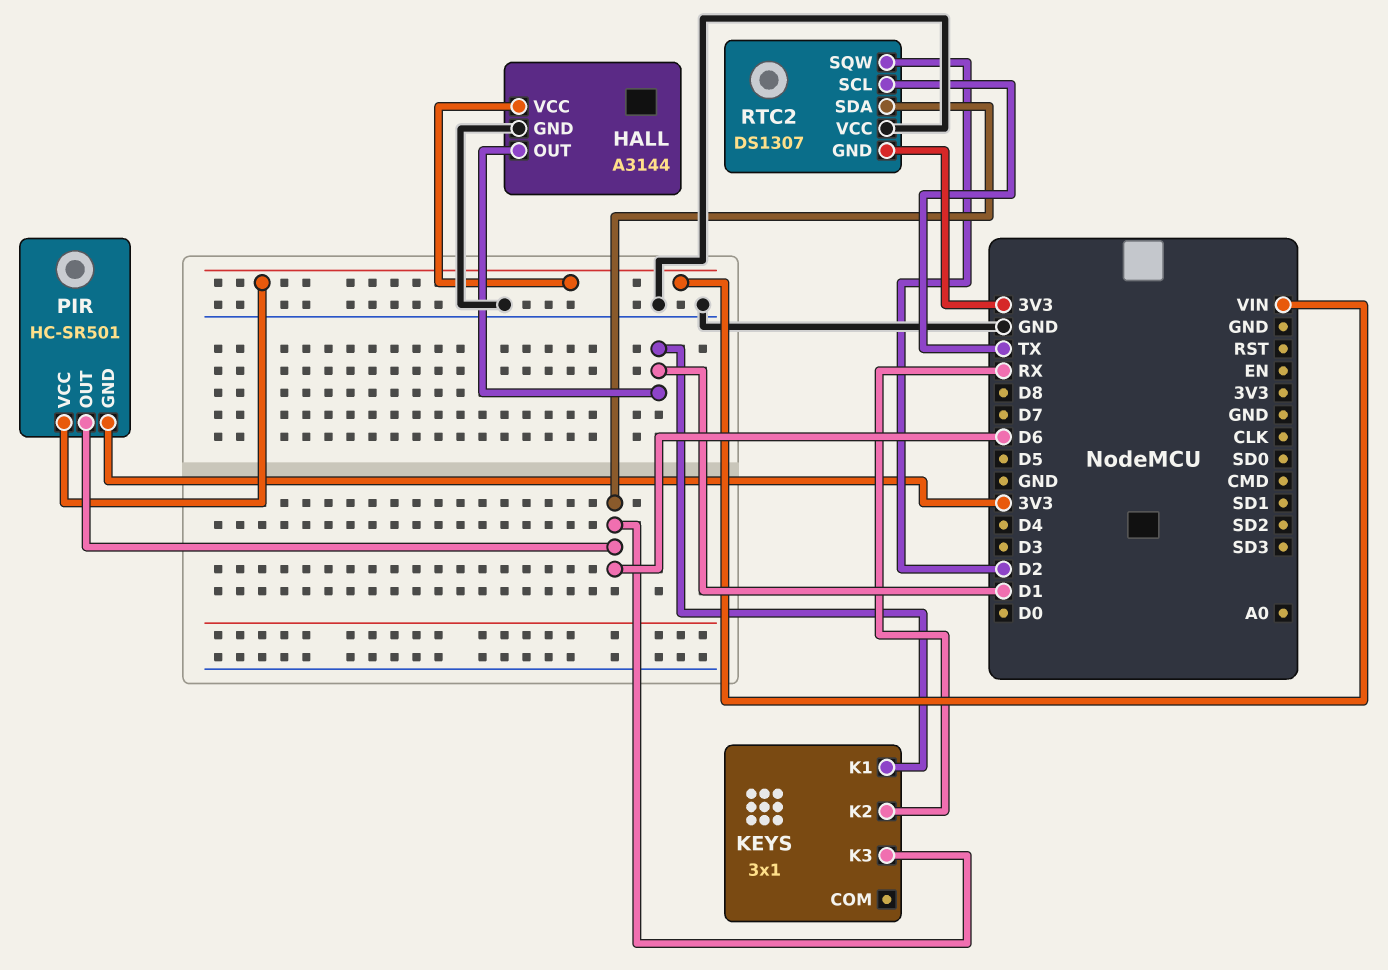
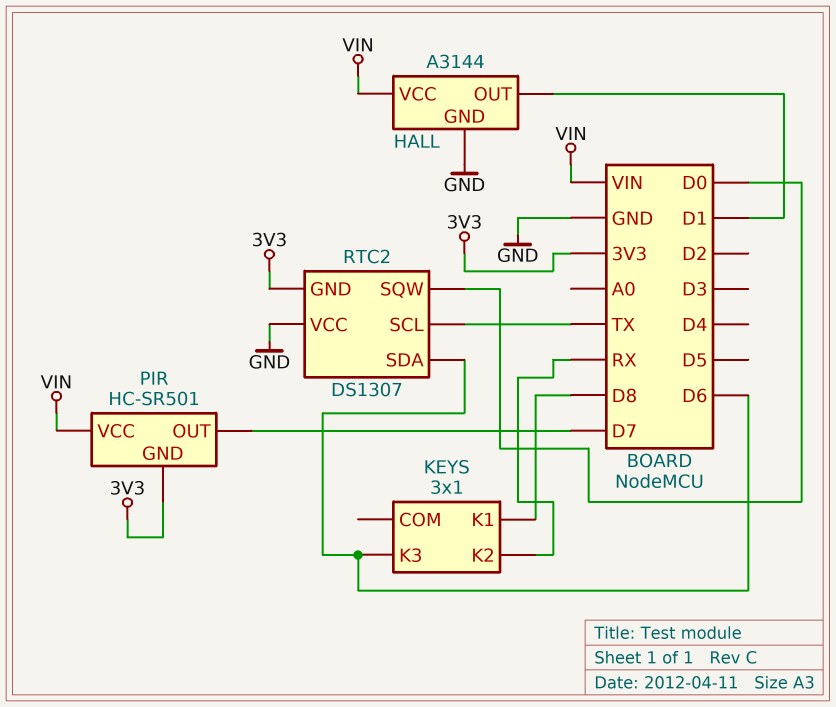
KEYS pin K1: D1 -> D8
PIR pin OUT: D6 -> D7
RTC2 pin SQW: D2 -> D0

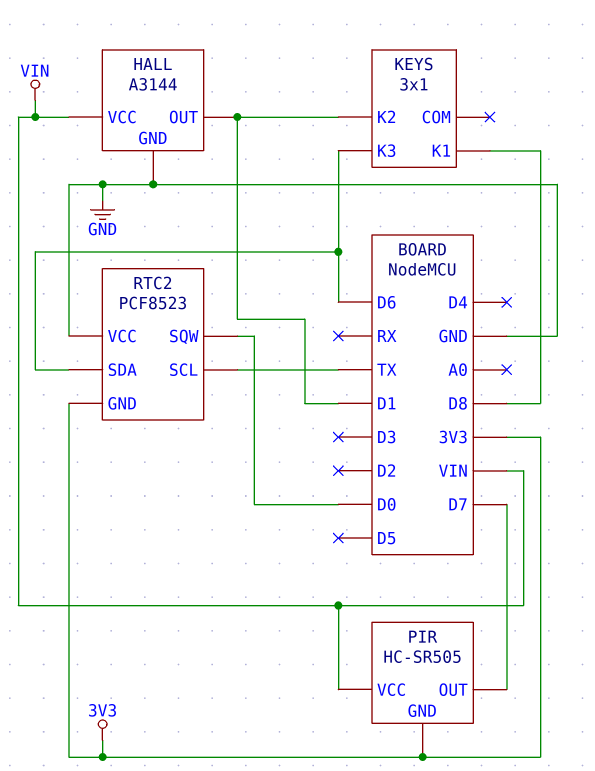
KEYS pin K2: RX -> D1
PIR: HC-SR501 -> HC-SR505
RTC2: DS1307 -> PCF8523

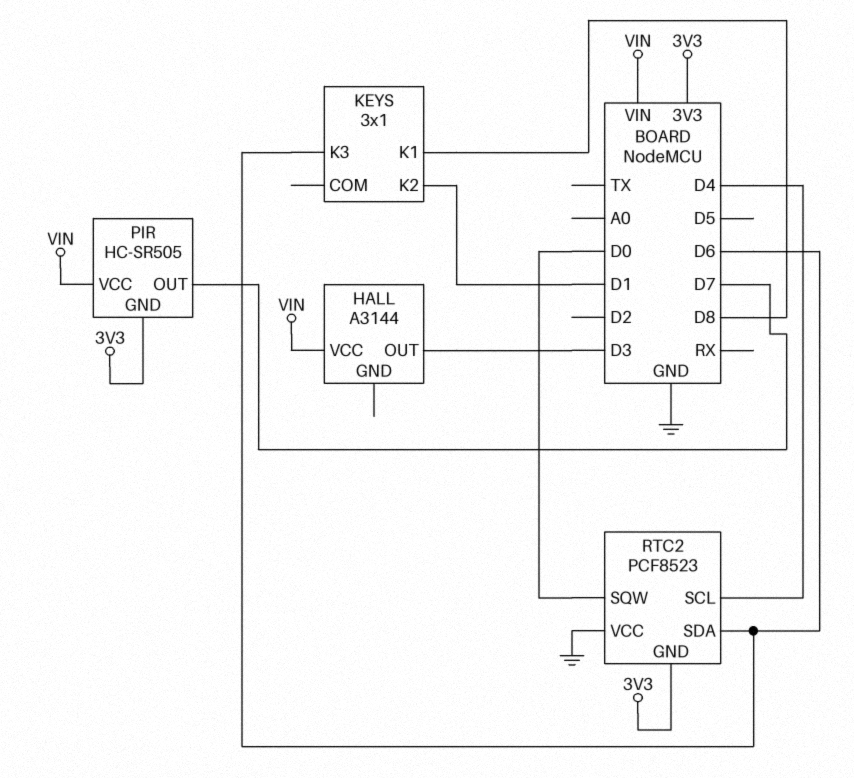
HALL pin GND: GND -> none
HALL pin OUT: D1 -> D3
RTC2 pin SCL: TX -> D4

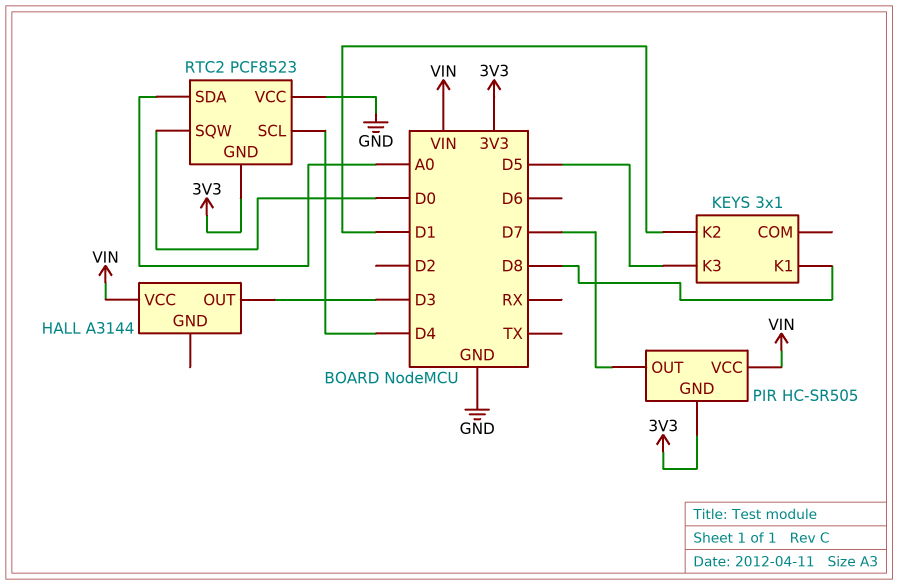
KEYS pin K3: D6 -> D5
RTC2 pin SDA: D6 -> A0

